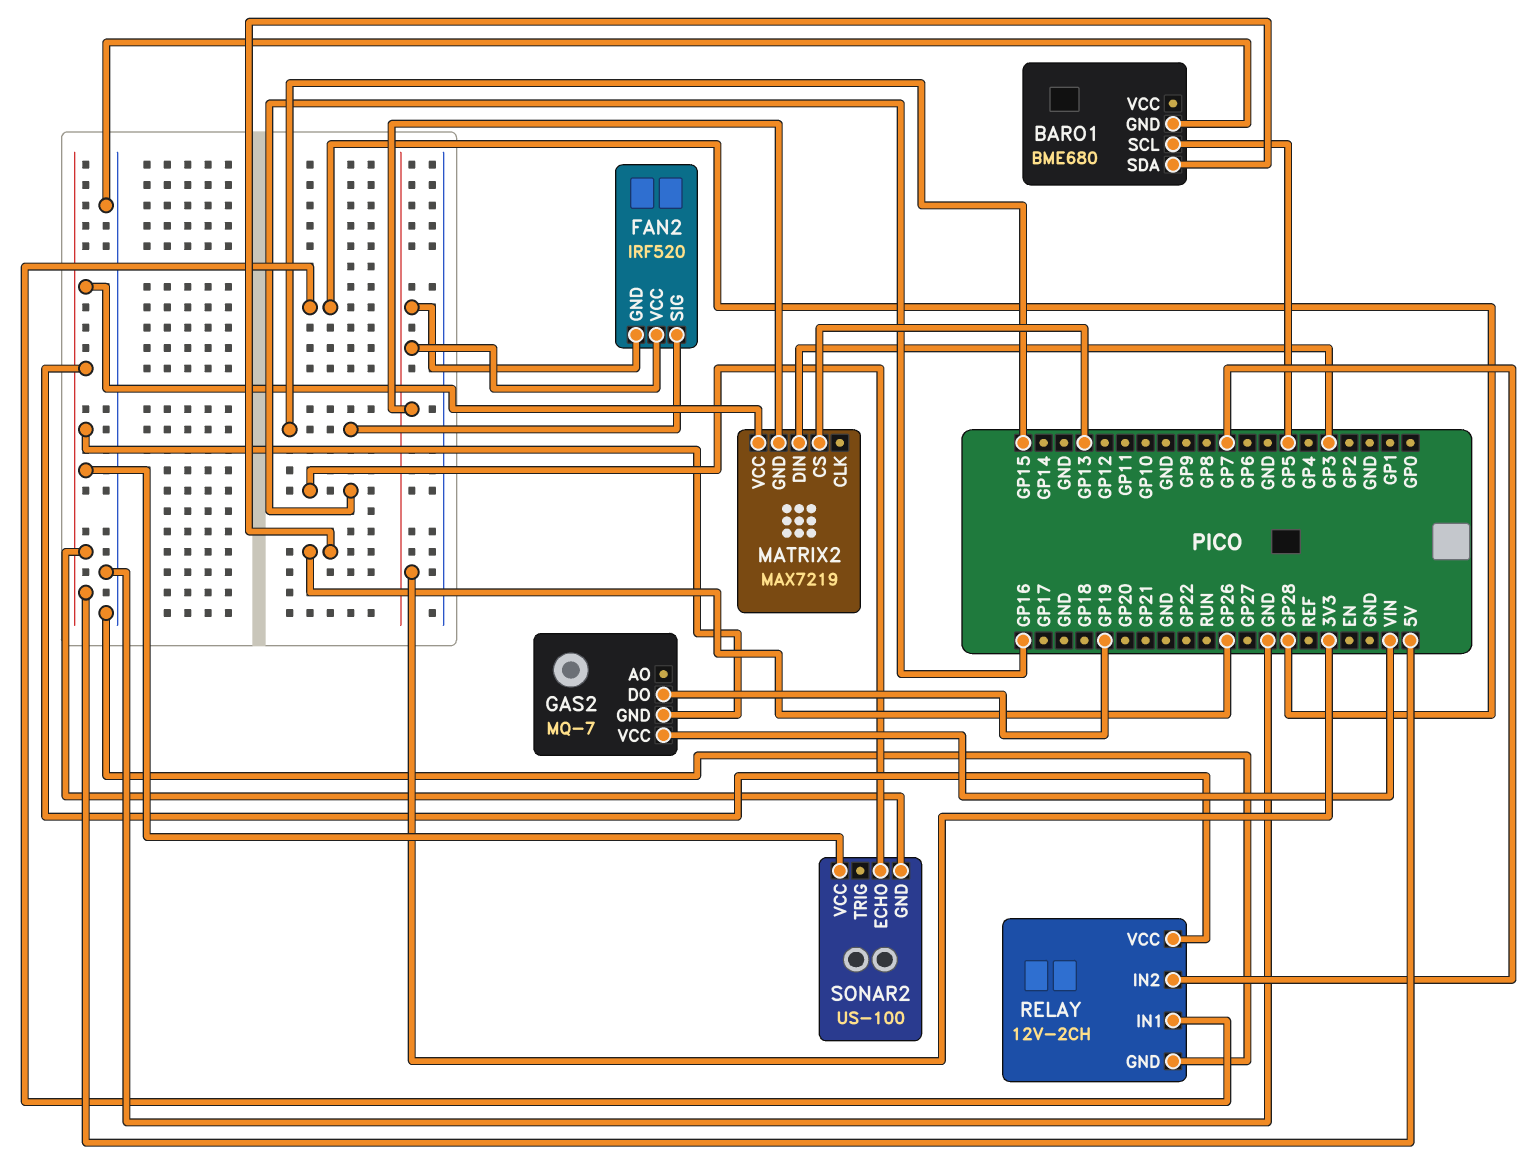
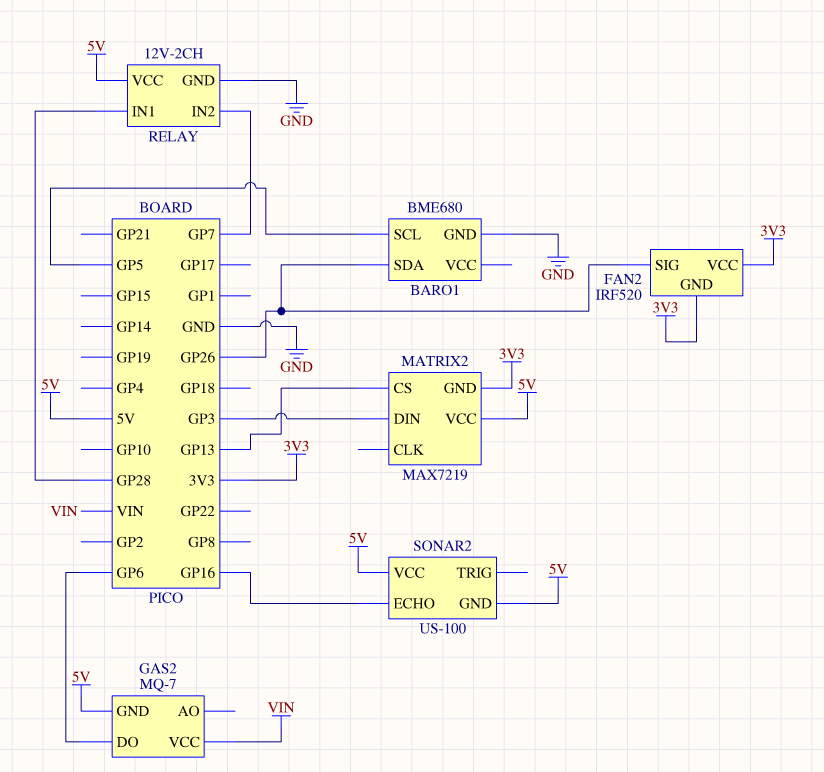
FAN2 pin SIG: GP15 -> GP26
GAS2 pin DO: GP19 -> GP6

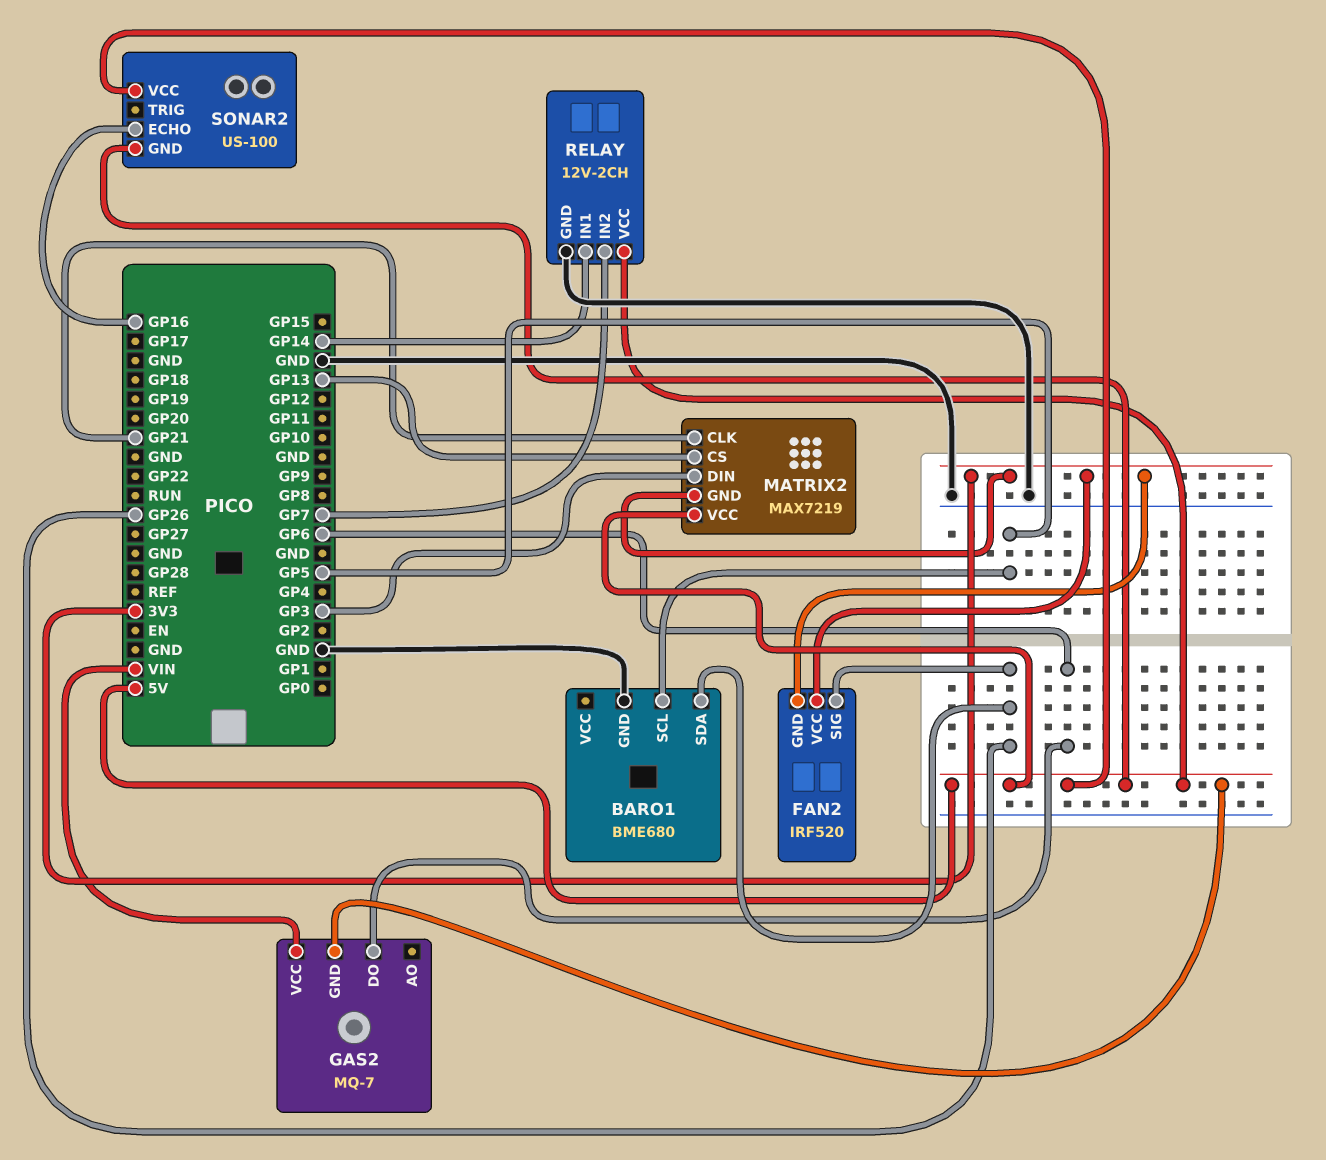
MATRIX2 pin CLK: none -> GP21
RELAY pin IN1: GP28 -> GP14

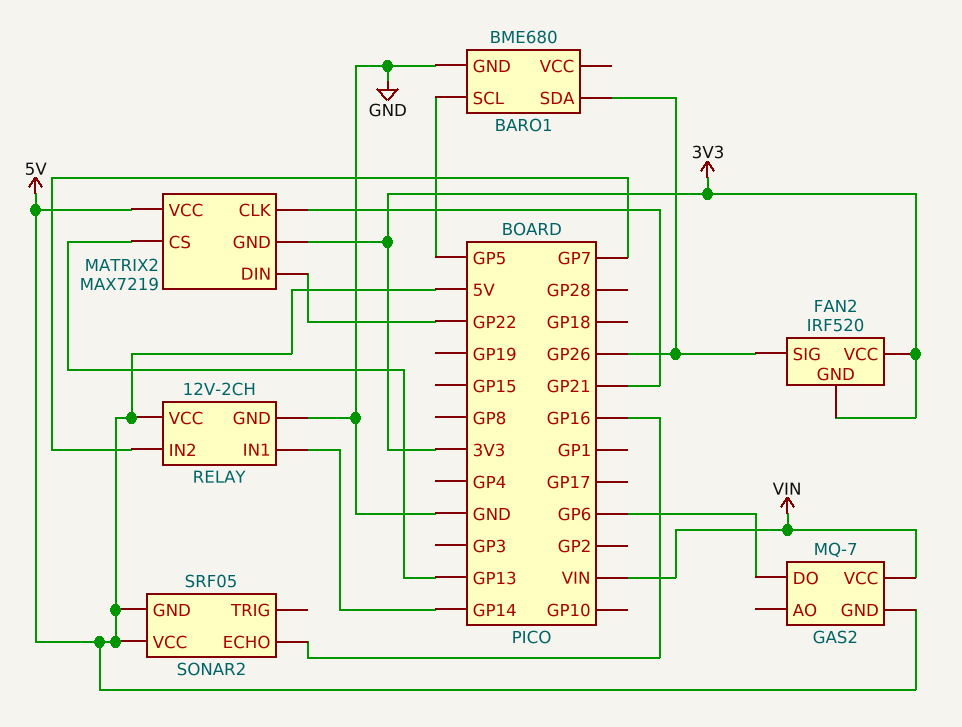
MATRIX2 pin DIN: GP3 -> GP22
SONAR2: US-100 -> SRF05

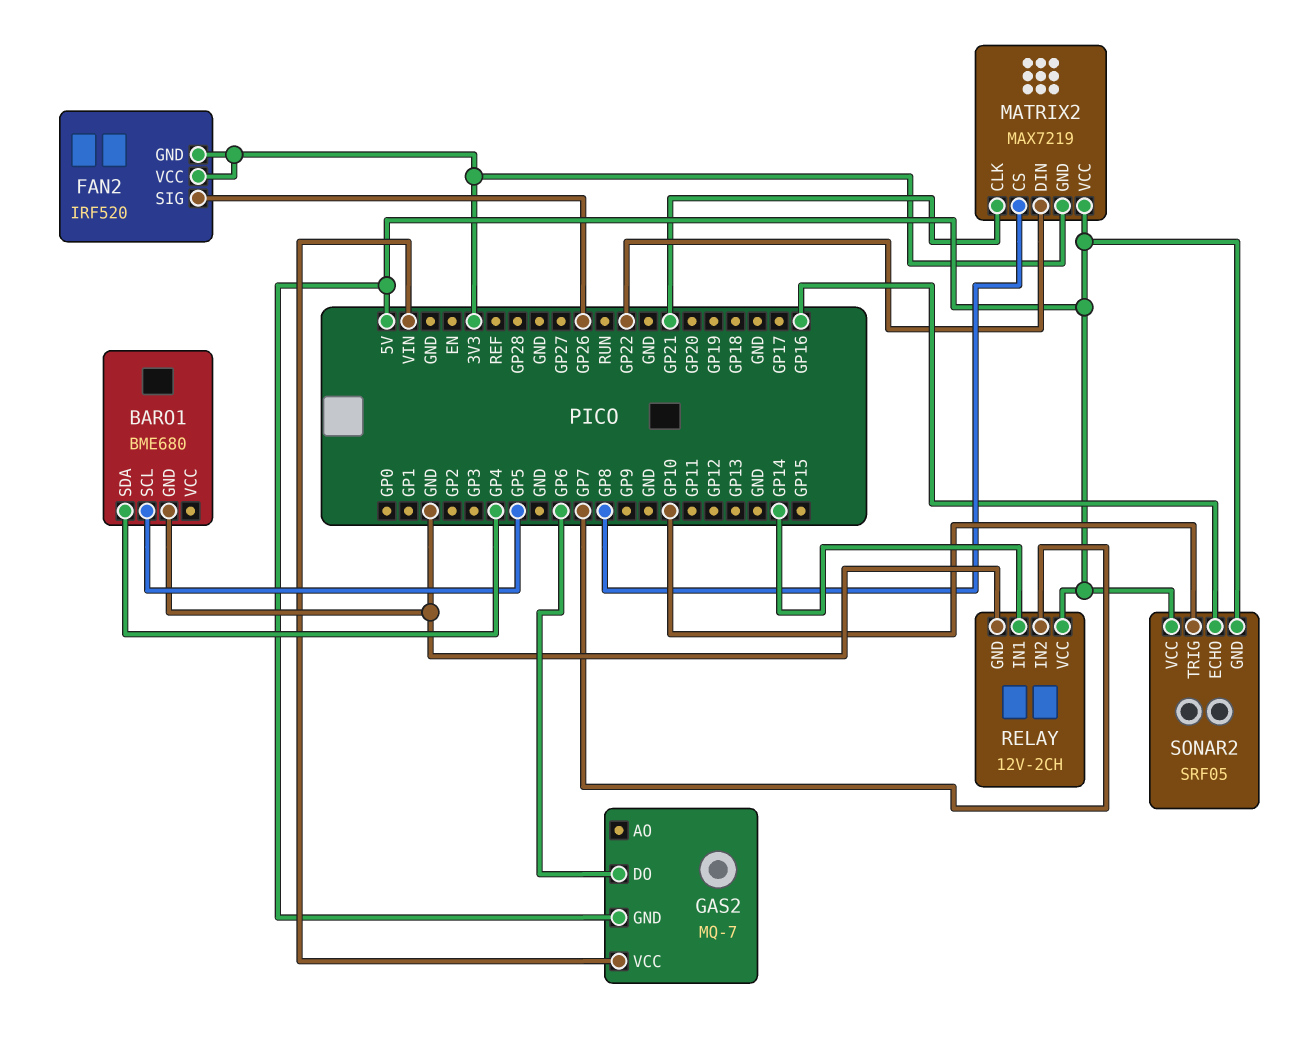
BARO1 pin SDA: GP26 -> GP4
MATRIX2 pin CS: GP13 -> GP8
SONAR2 pin TRIG: none -> GP10

